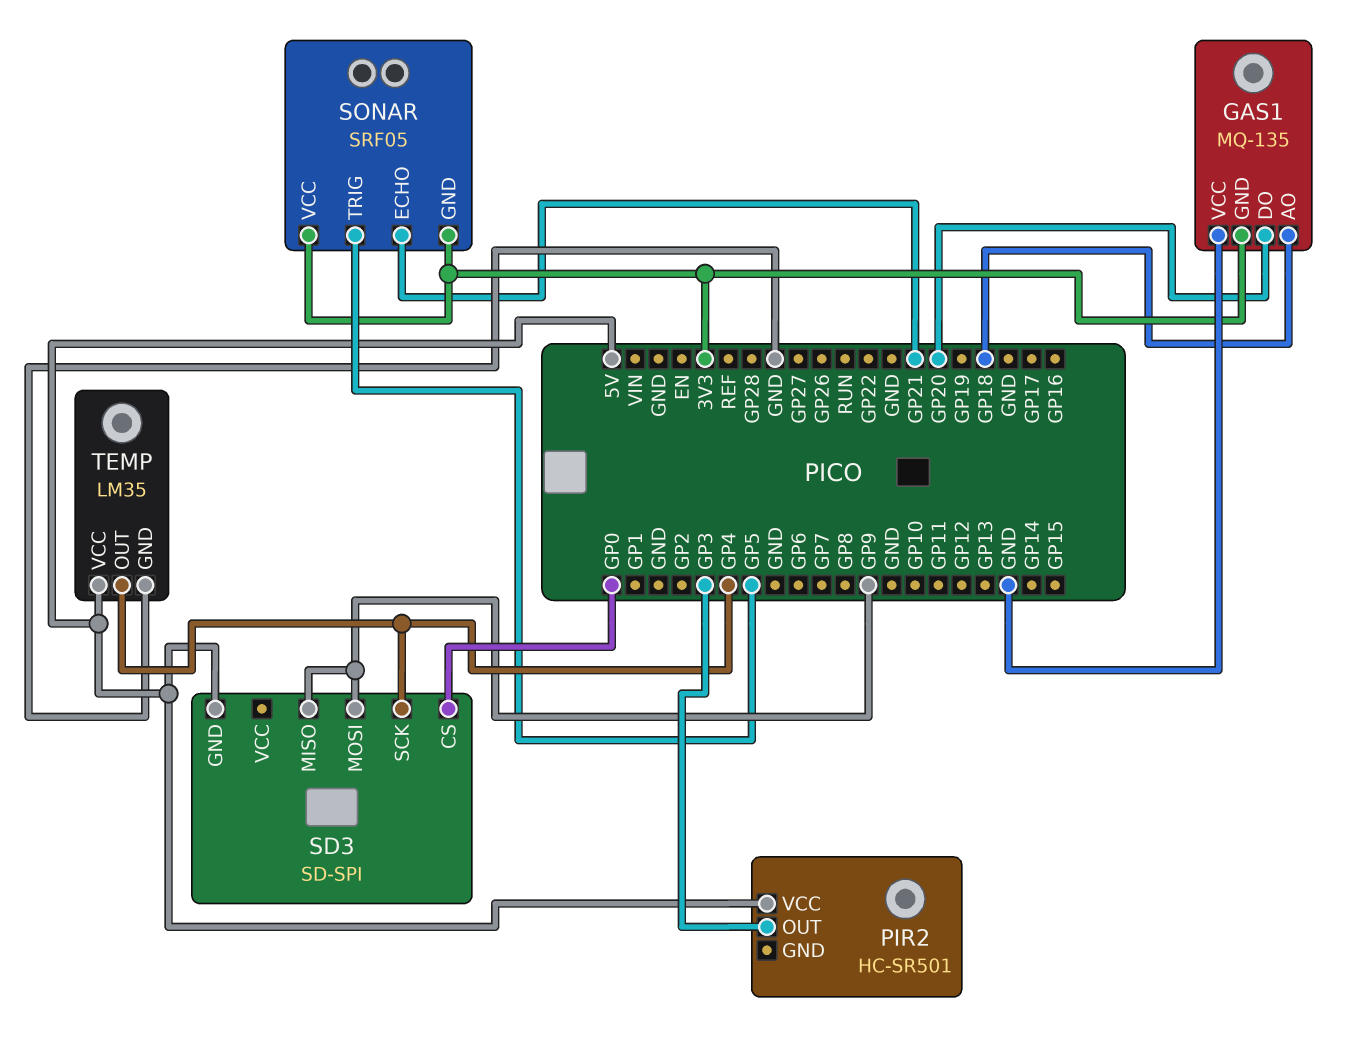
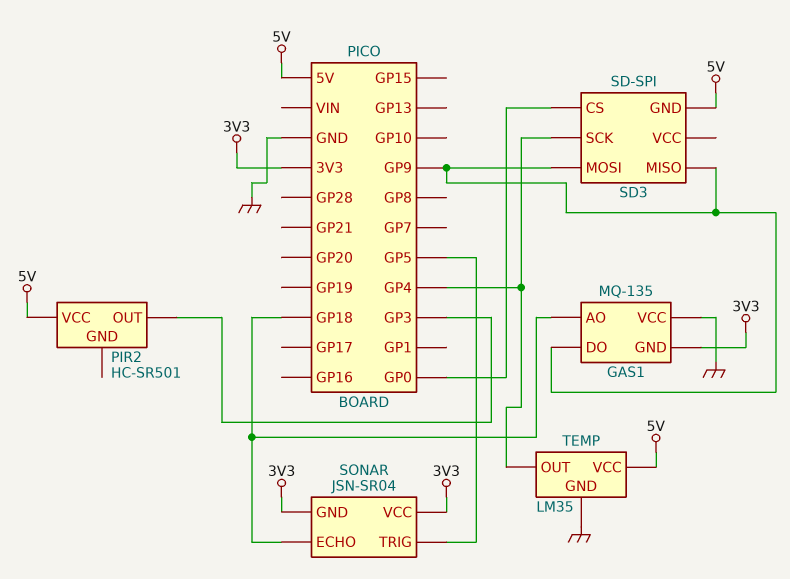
GAS1 pin DO: GP20 -> GP9
SONAR: SRF05 -> JSN-SR04
SONAR pin ECHO: GP21 -> GP18

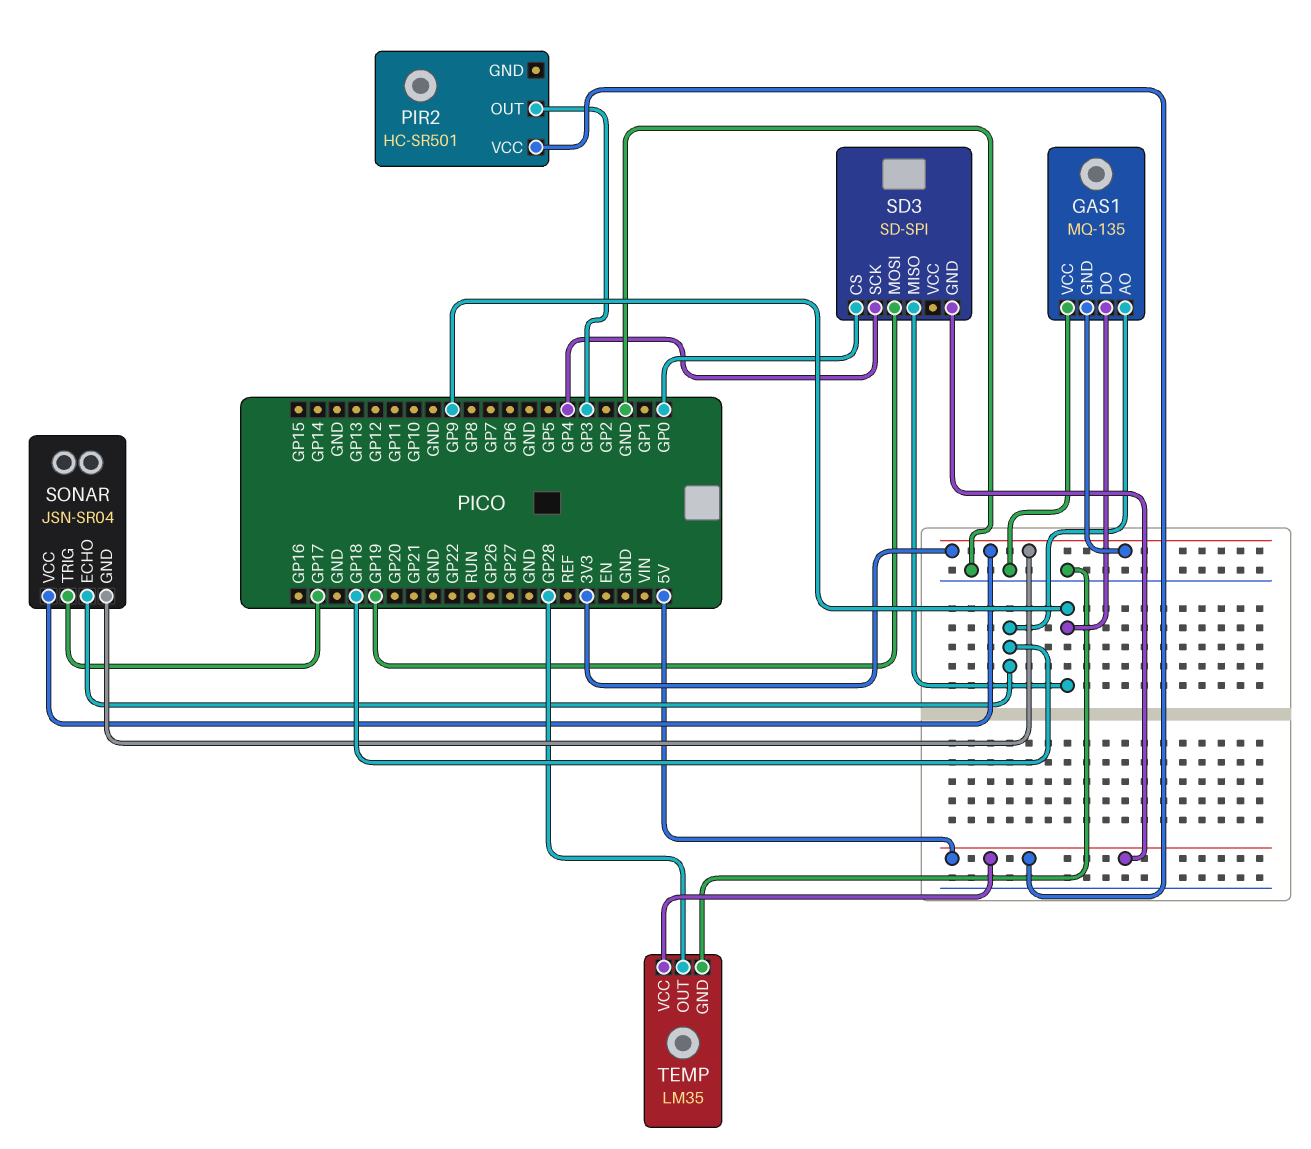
SD3 pin MOSI: GP9 -> GP19
SONAR pin TRIG: GP5 -> GP17
TEMP pin OUT: GP4 -> GP28

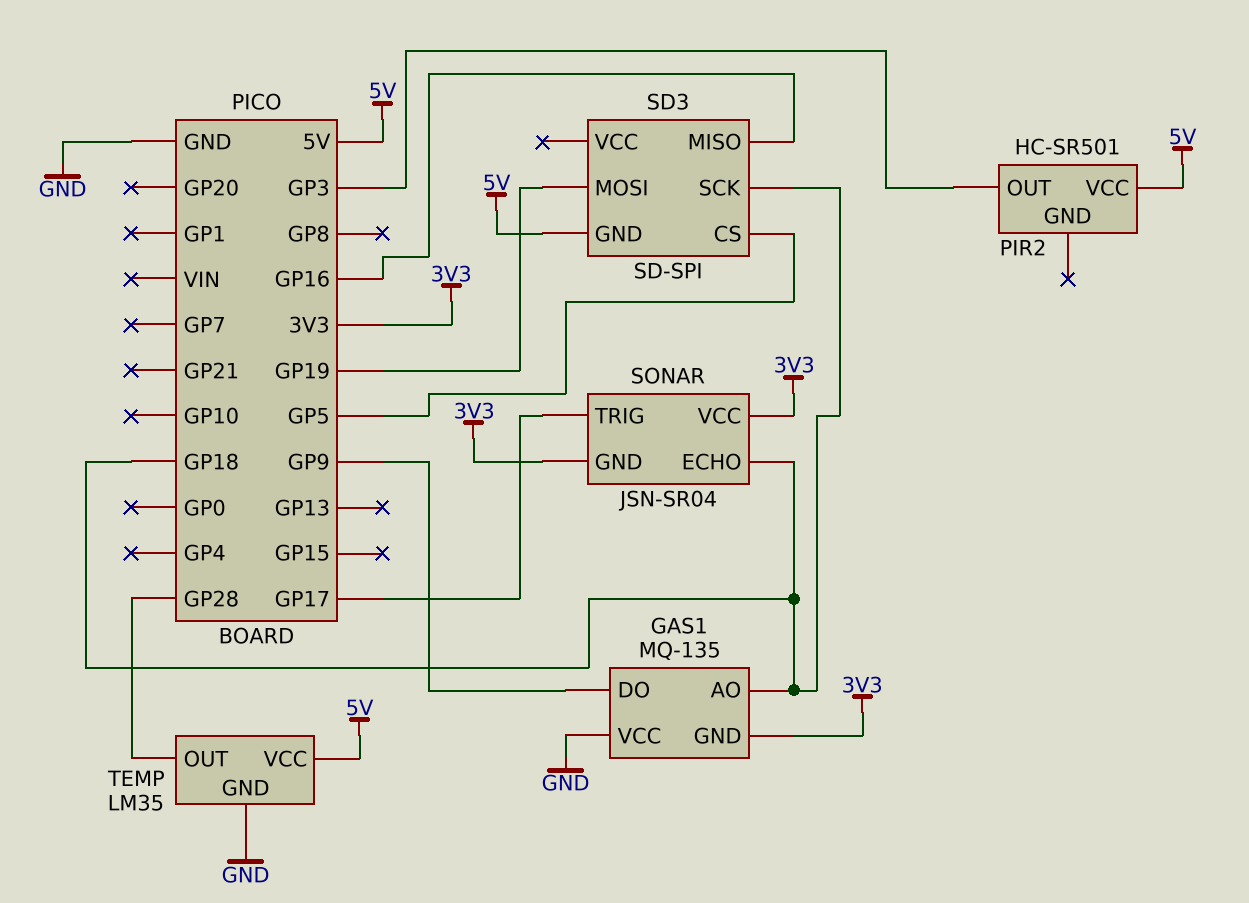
SD3 pin CS: GP0 -> GP5
SD3 pin MISO: GP9 -> GP16
SD3 pin SCK: GP4 -> GP18

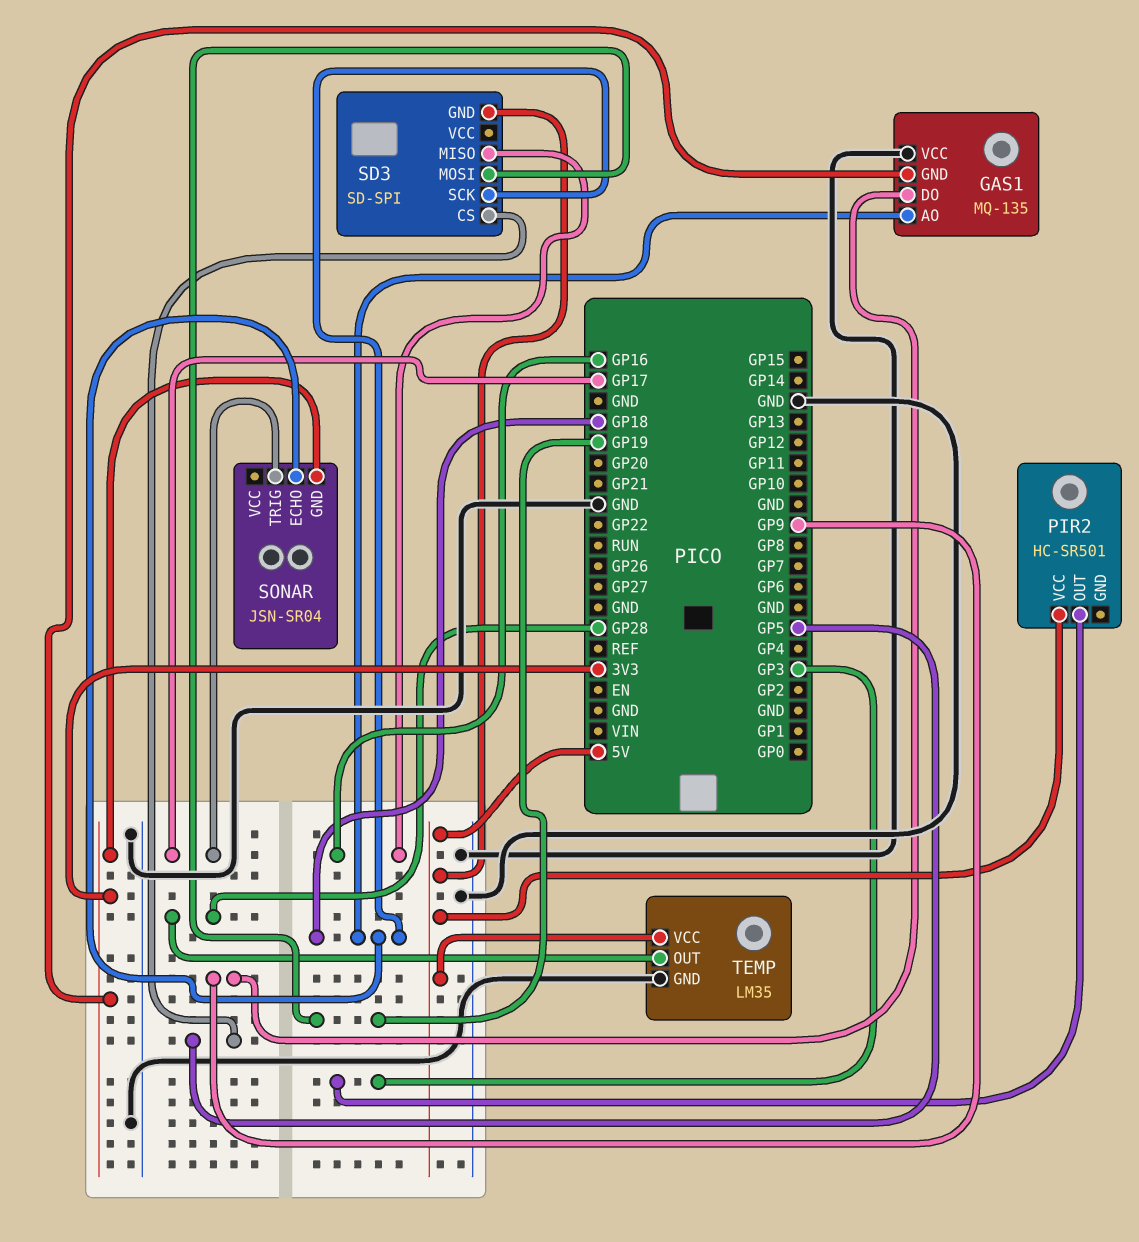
SONAR pin VCC: 3V3 -> none

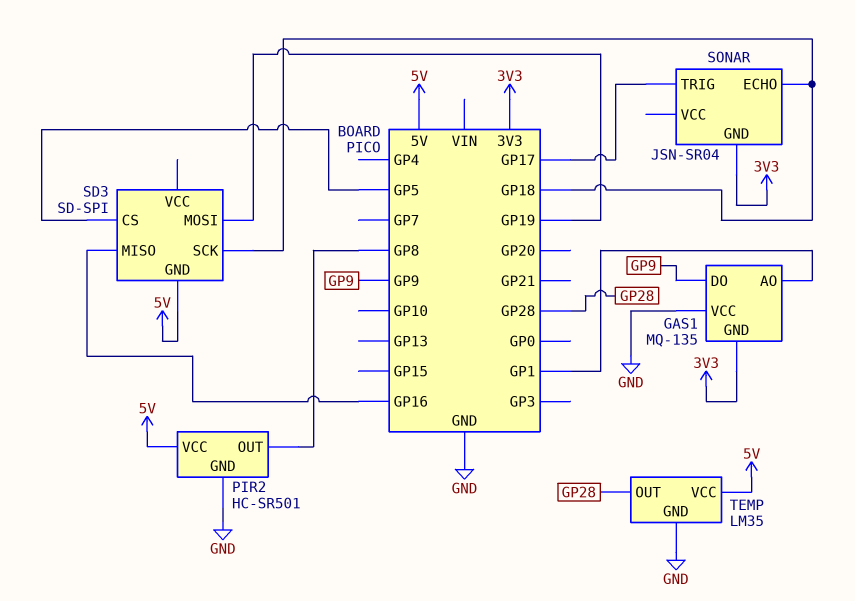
GAS1 pin AO: GP18 -> GP1
PIR2 pin GND: none -> GND
PIR2 pin OUT: GP3 -> GP8

